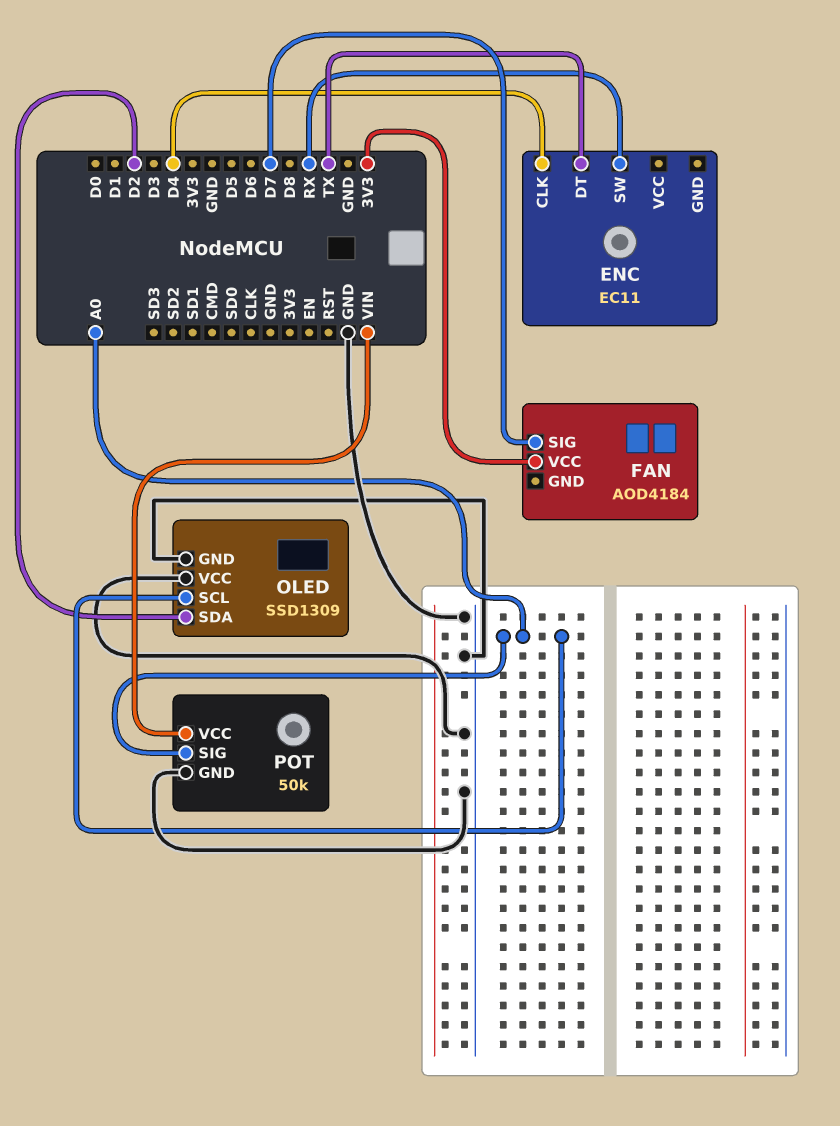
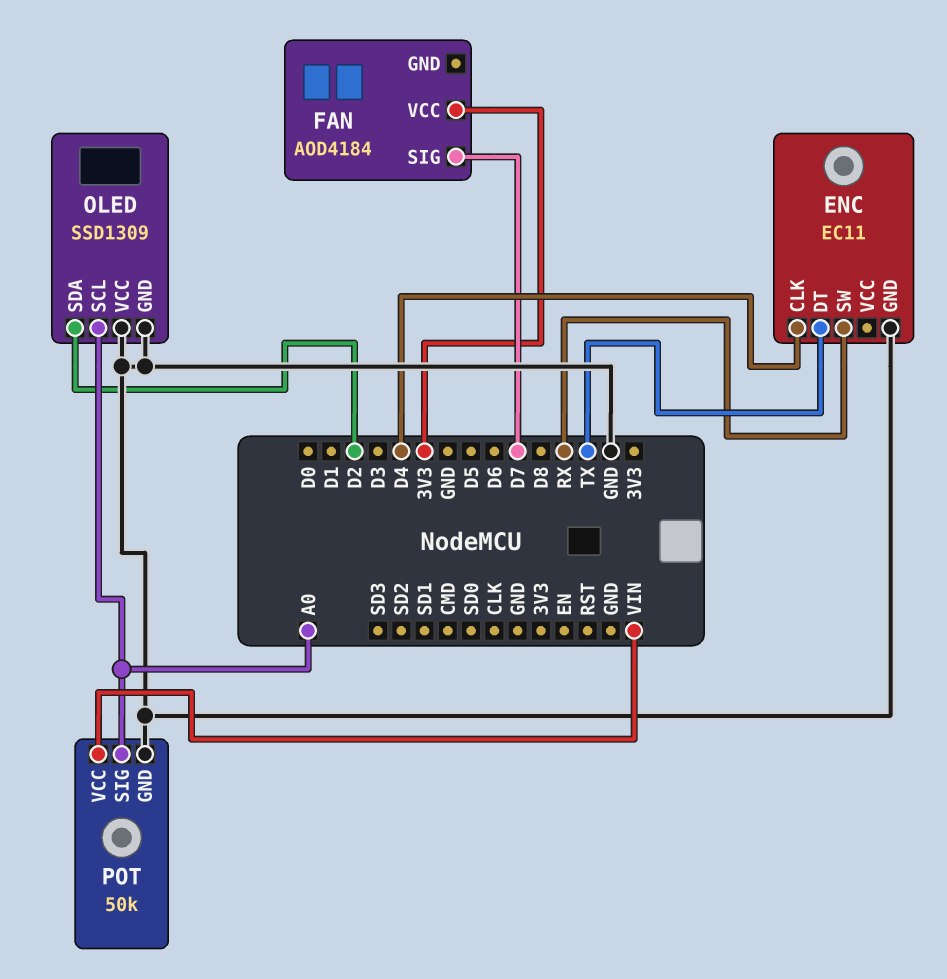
ENC pin GND: none -> GND

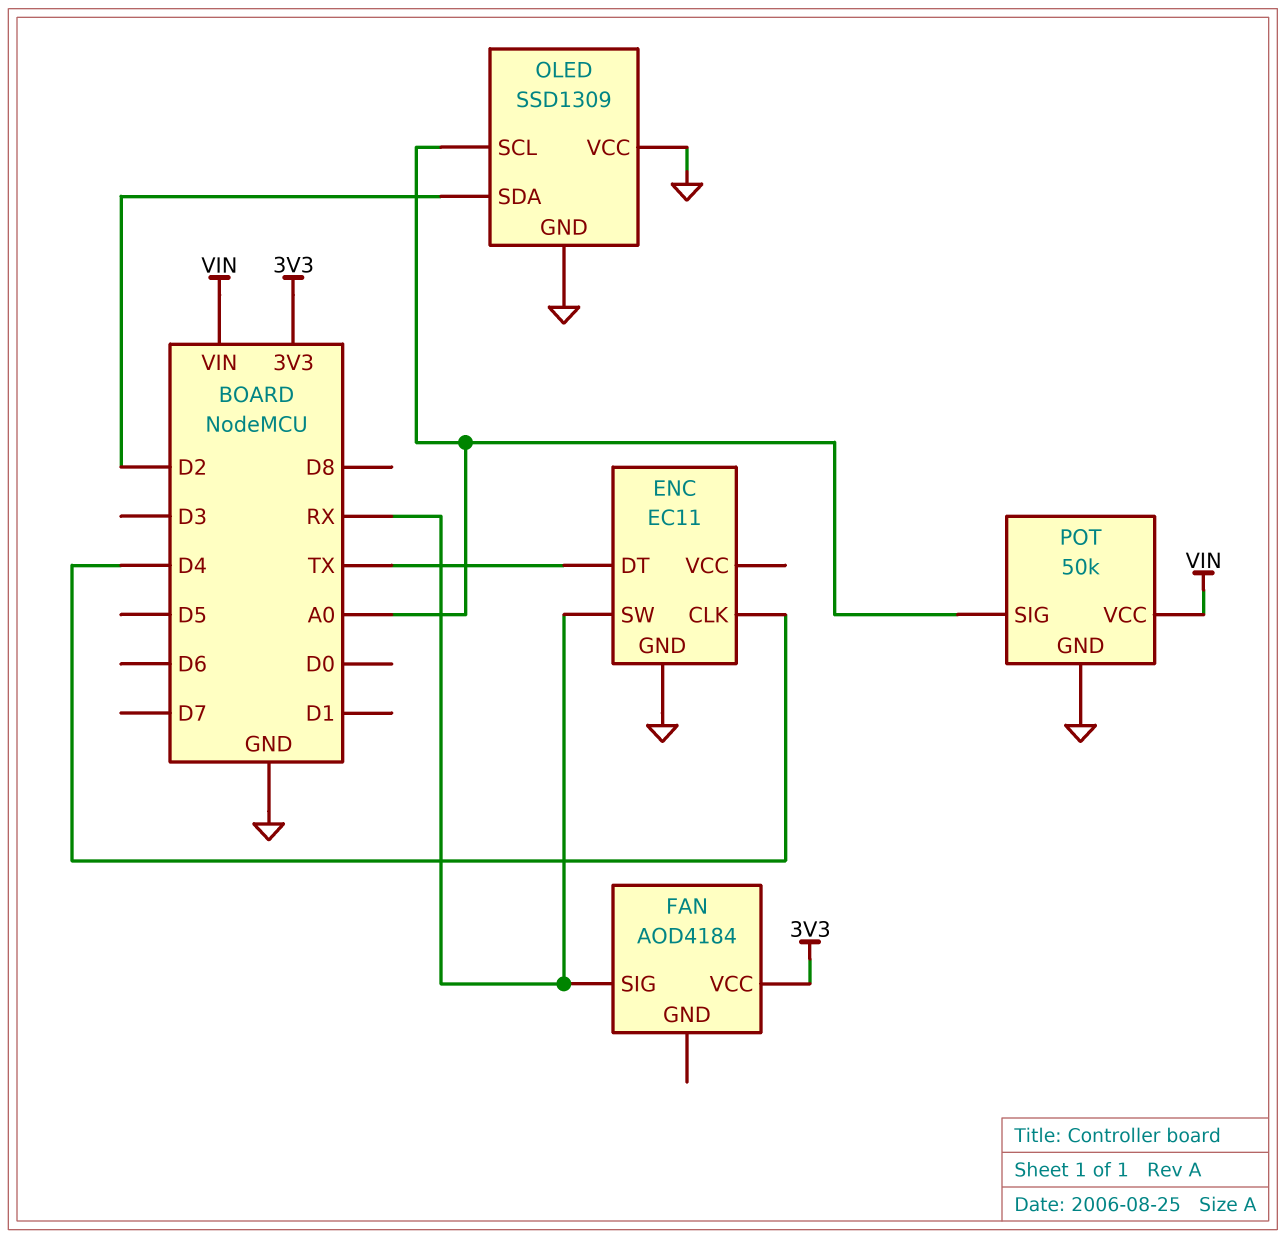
FAN pin SIG: D7 -> RX

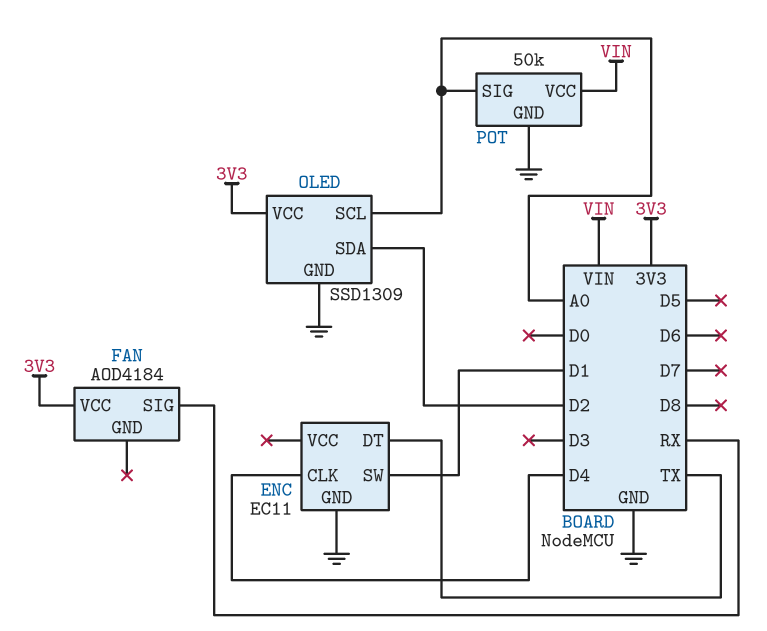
ENC pin SW: RX -> D1
OLED pin VCC: GND -> 3V3

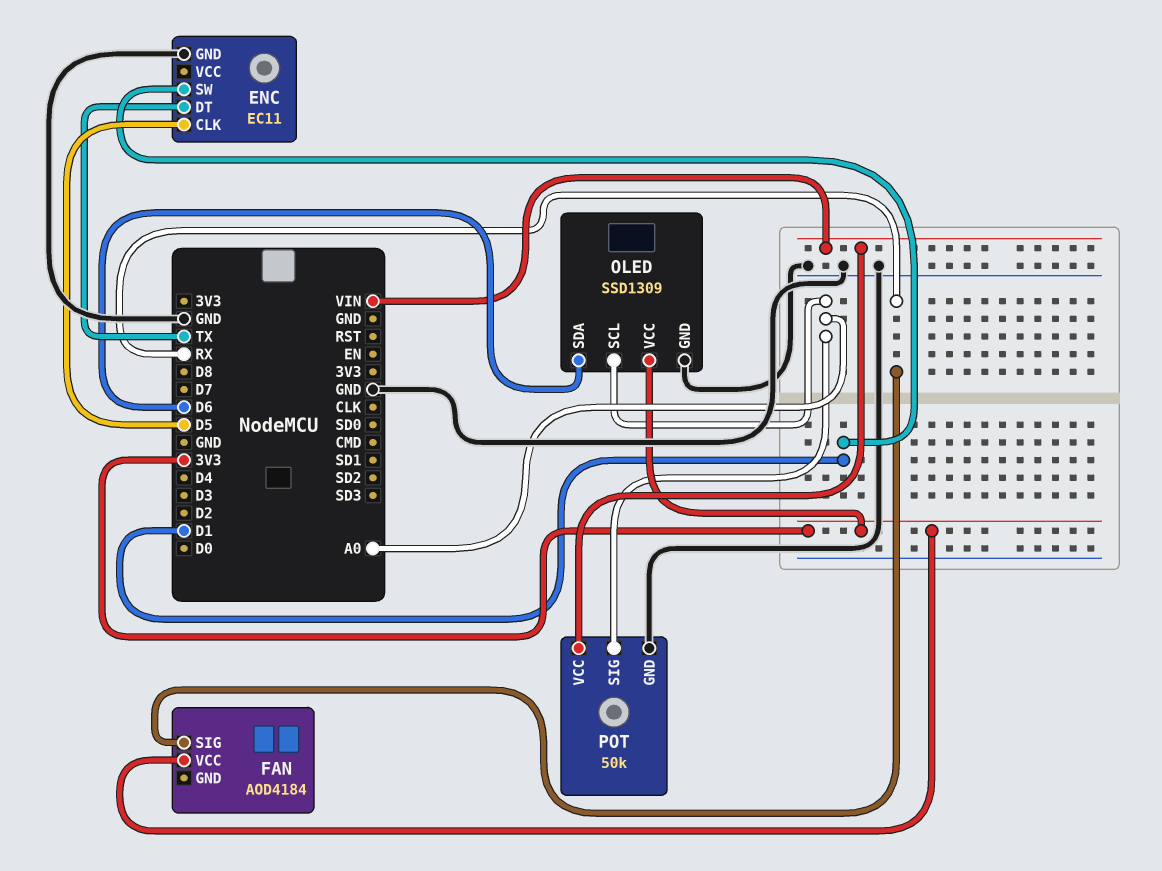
ENC pin CLK: D4 -> D5
OLED pin SDA: D2 -> D6

